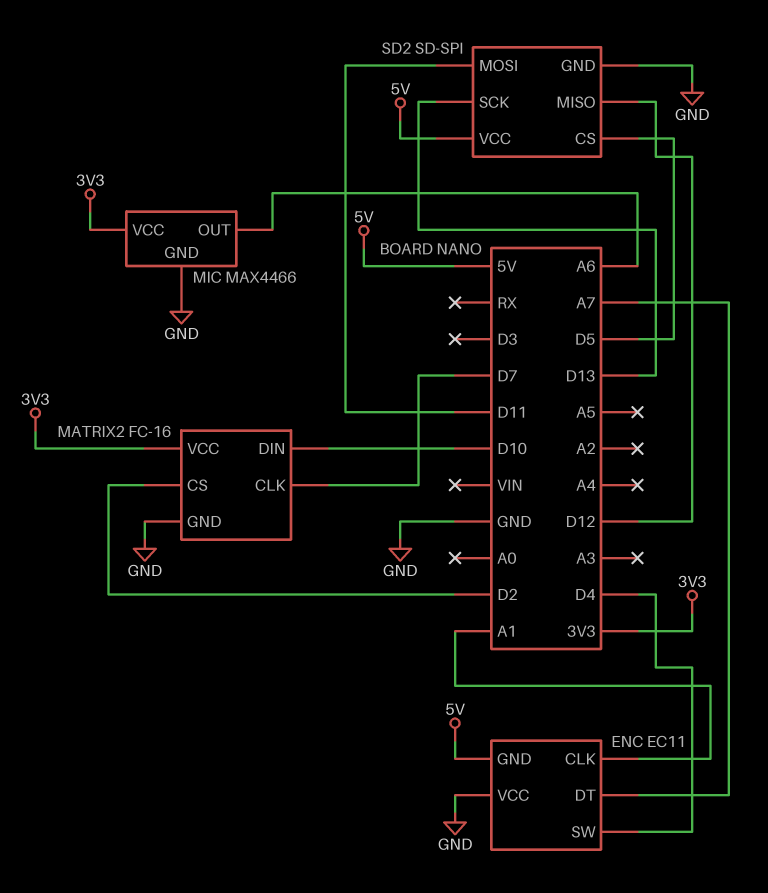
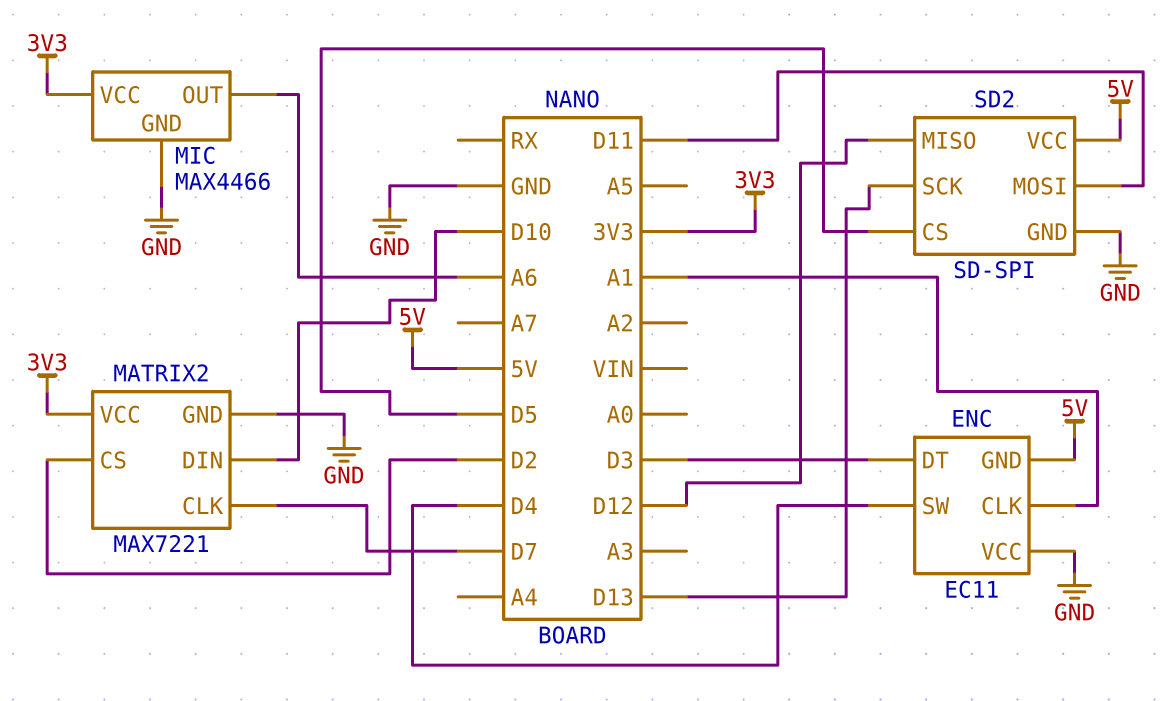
ENC pin DT: A7 -> D3
MATRIX2: FC-16 -> MAX7221

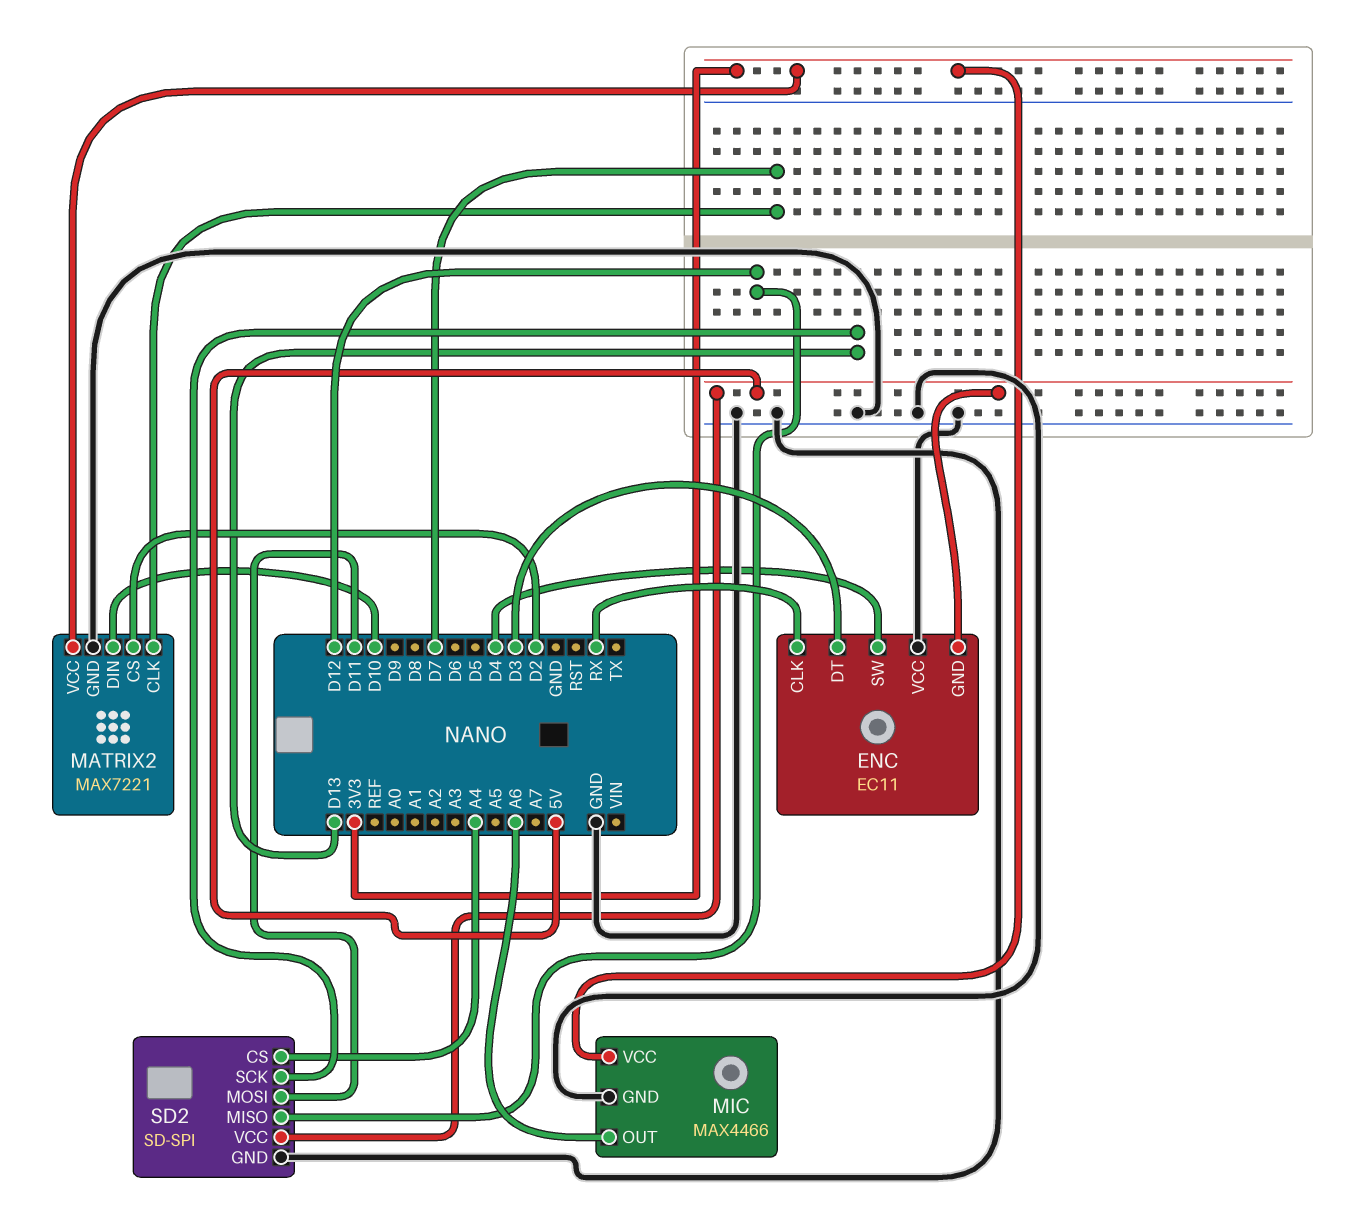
ENC pin CLK: A1 -> RX
SD2 pin CS: D5 -> A4

